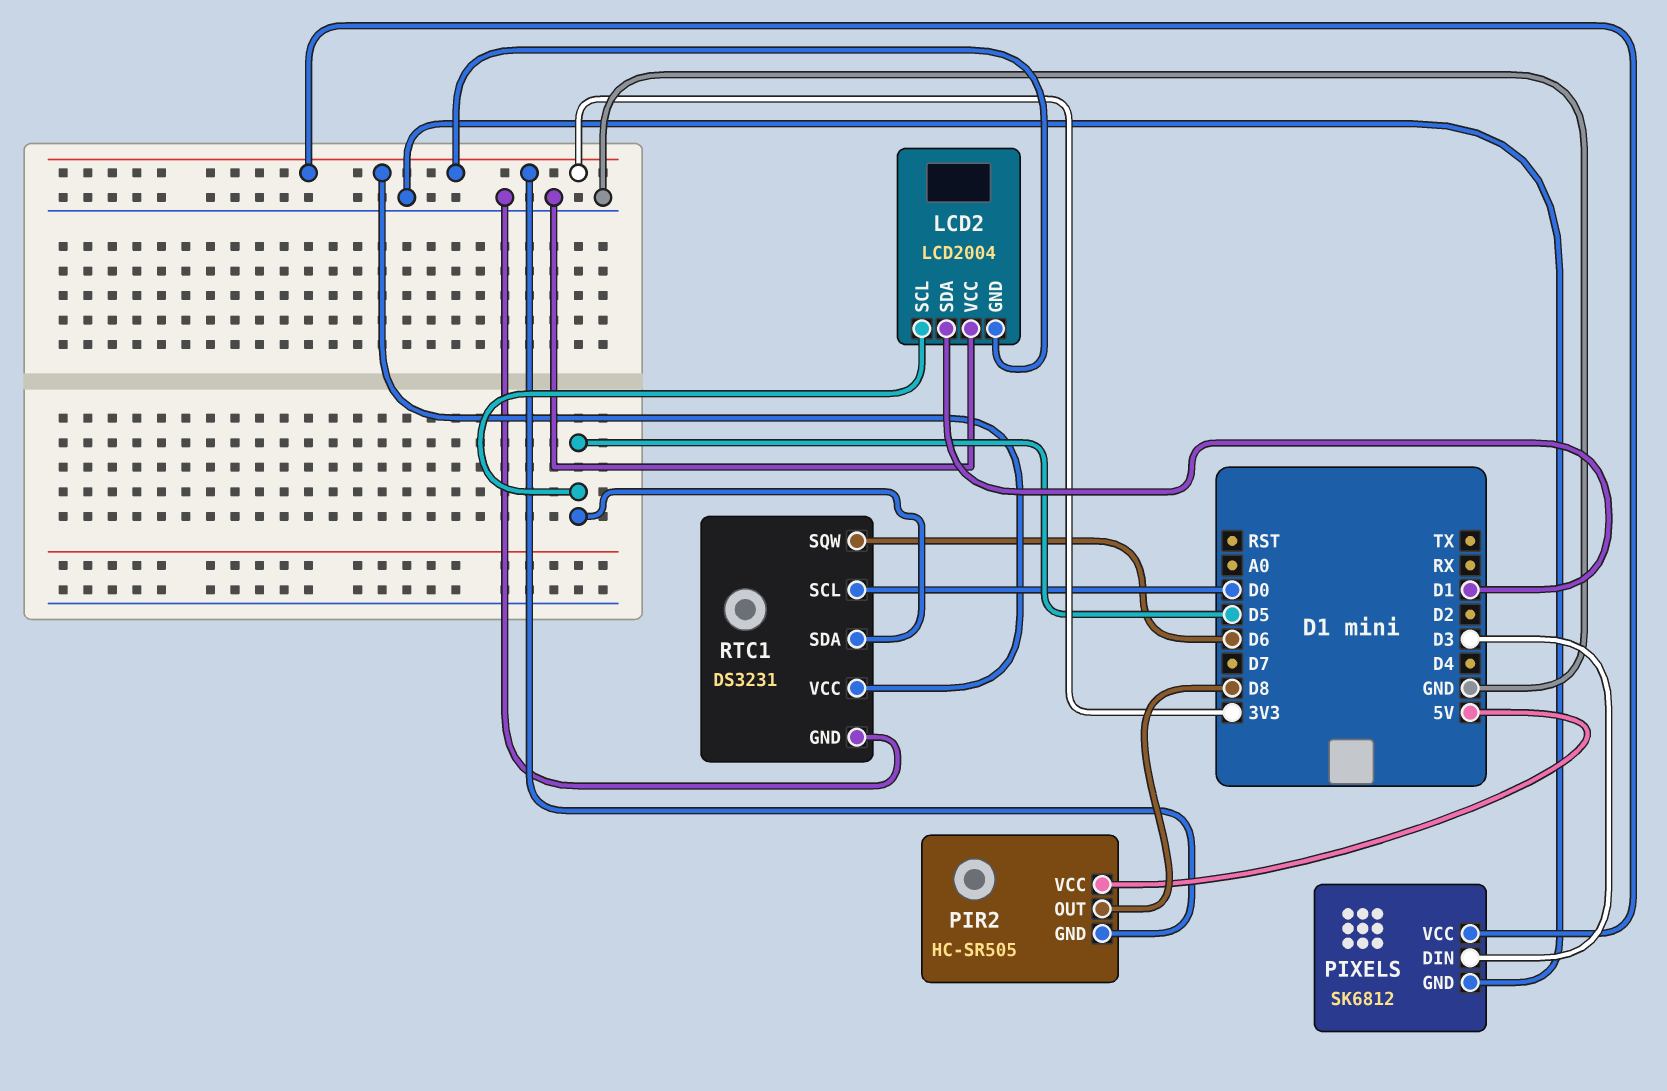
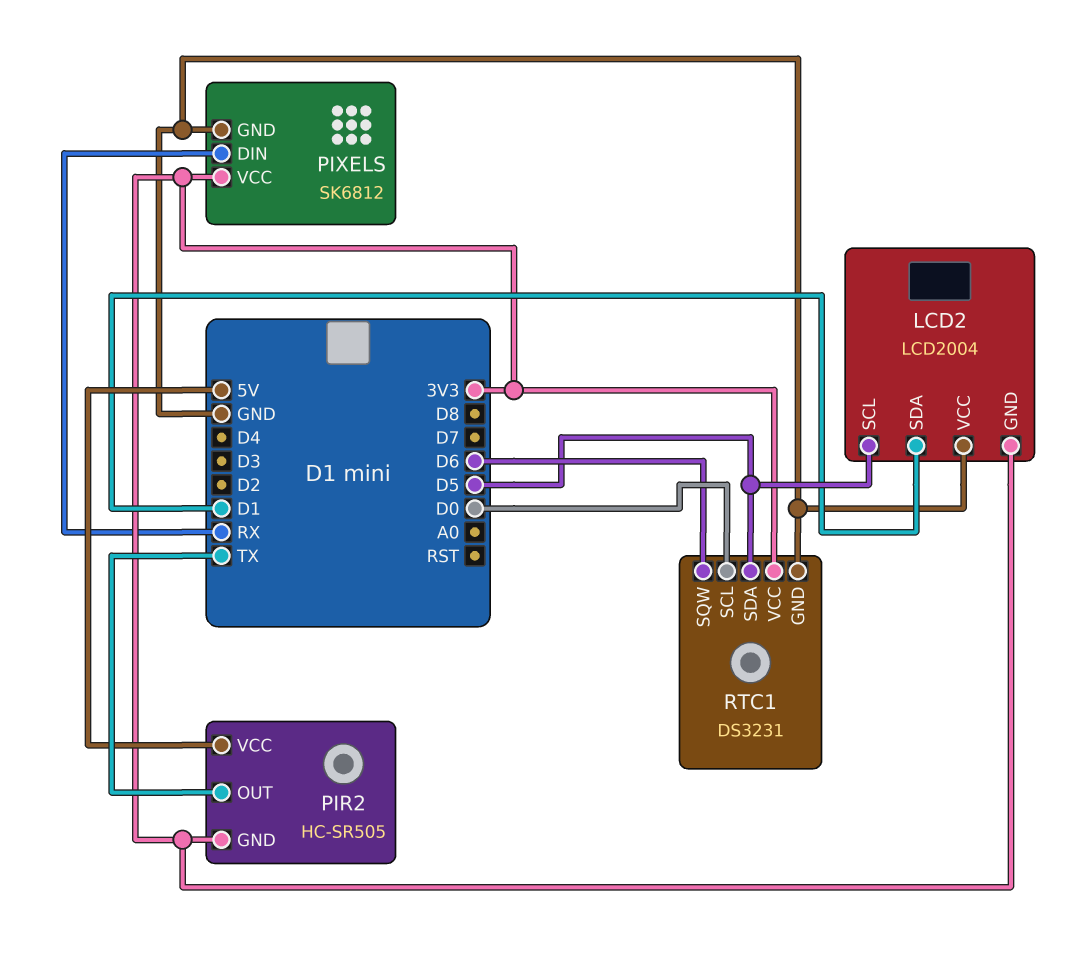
PIR2 pin OUT: D8 -> TX
PIXELS pin DIN: D3 -> RX

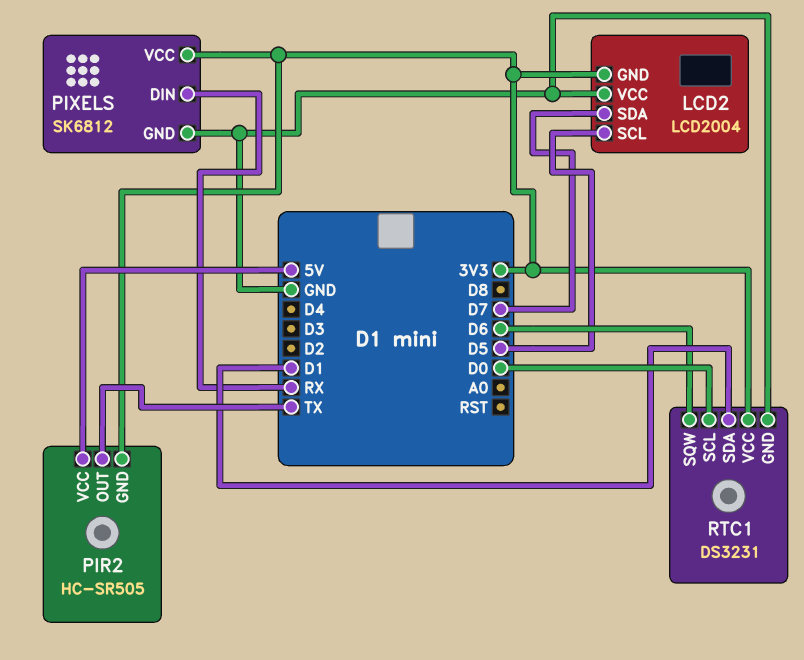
LCD2 pin SDA: D1 -> D7
RTC1 pin SDA: D5 -> D1

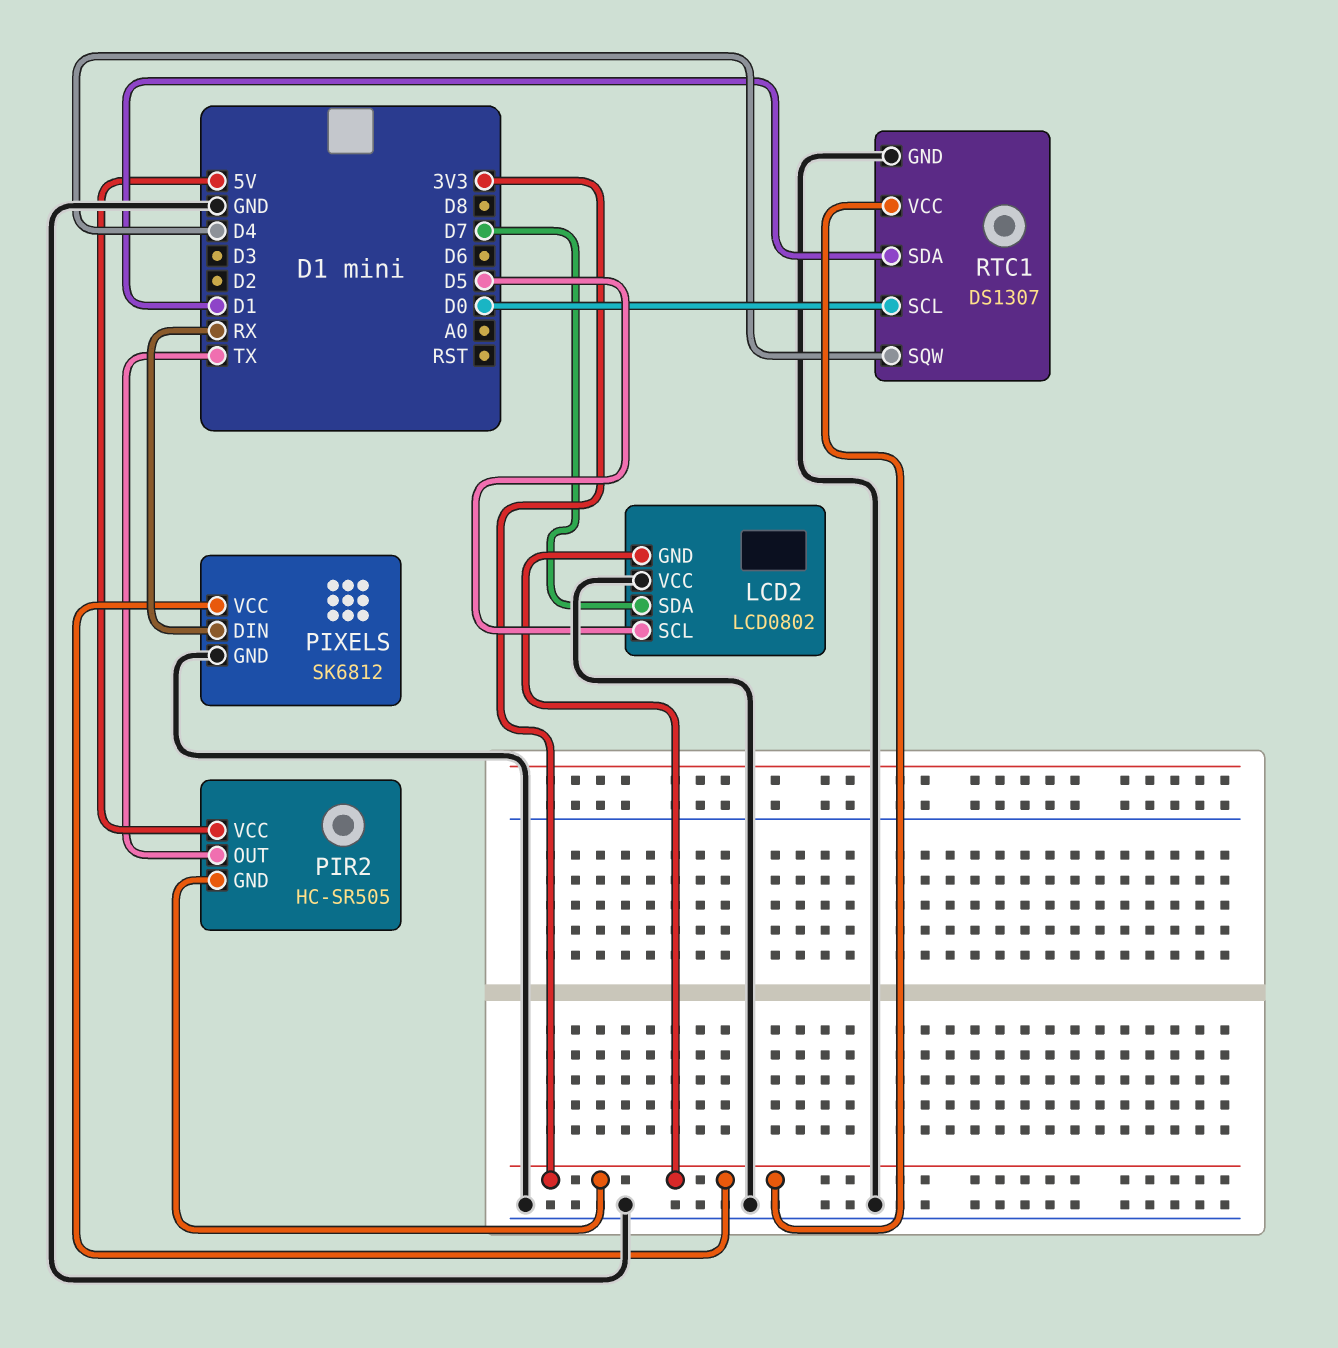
LCD2: LCD2004 -> LCD0802
RTC1: DS3231 -> DS1307
RTC1 pin SQW: D6 -> D4

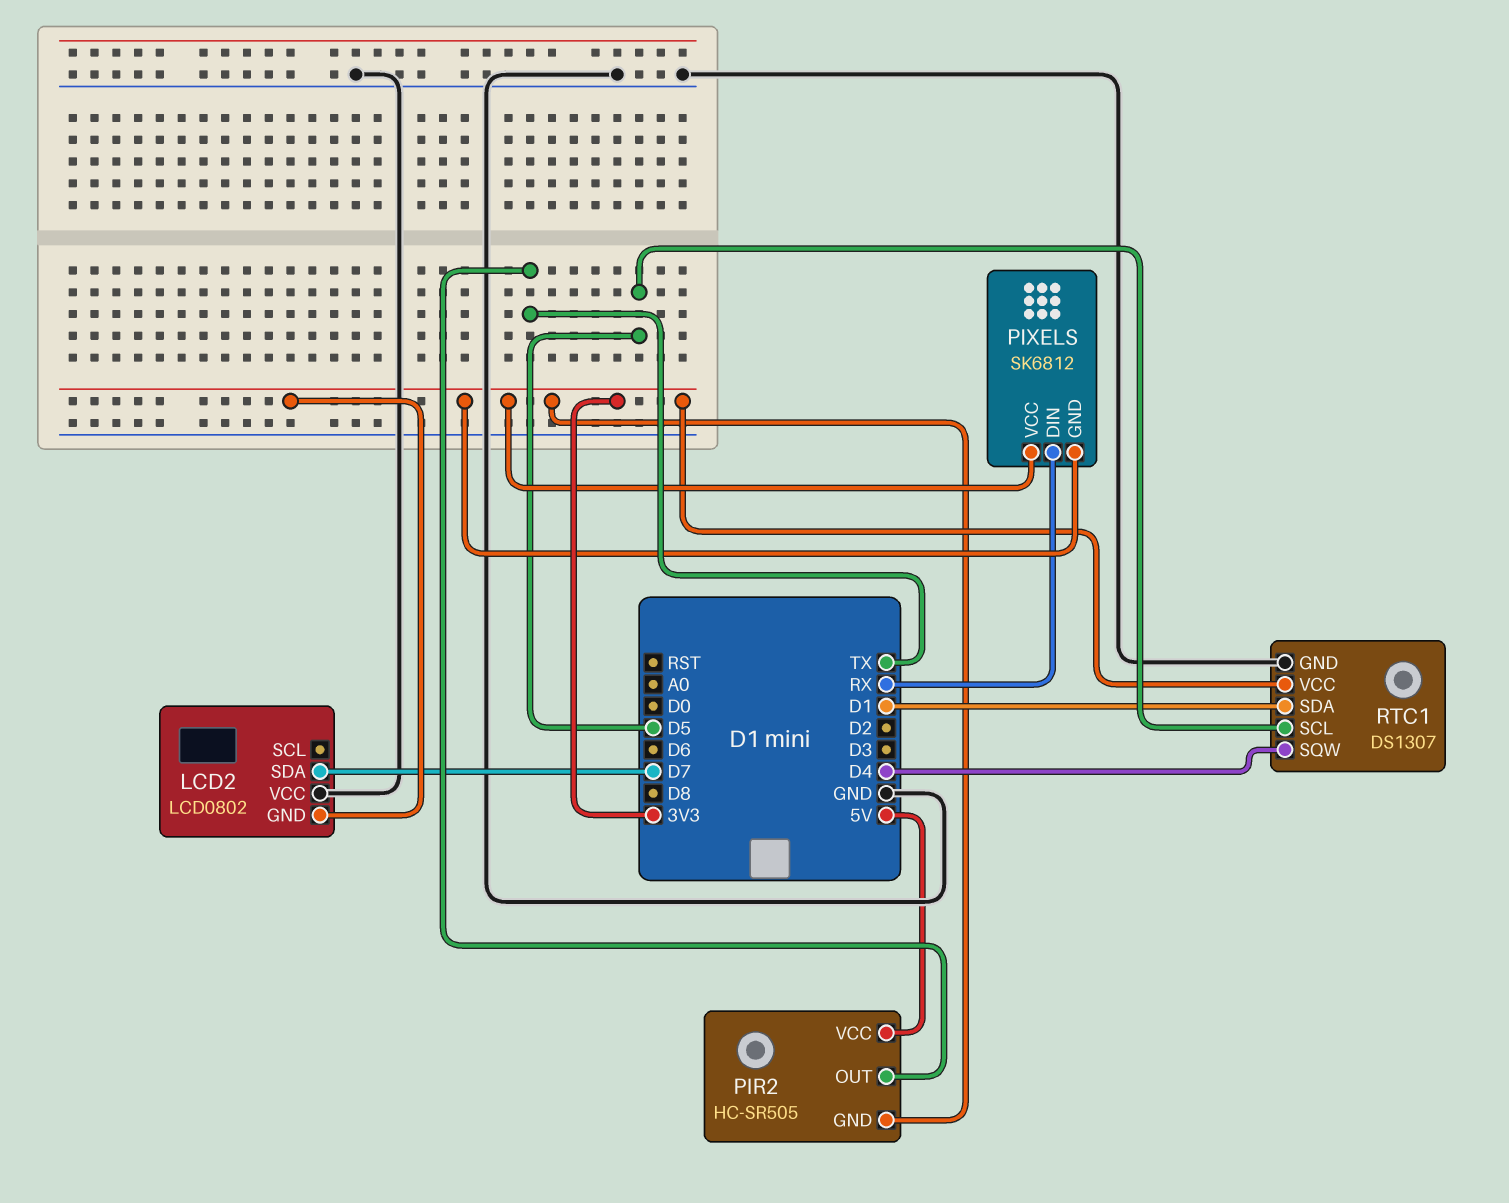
LCD2 pin SCL: D5 -> none
PIXELS pin GND: GND -> 3V3
RTC1 pin SCL: D0 -> D5

